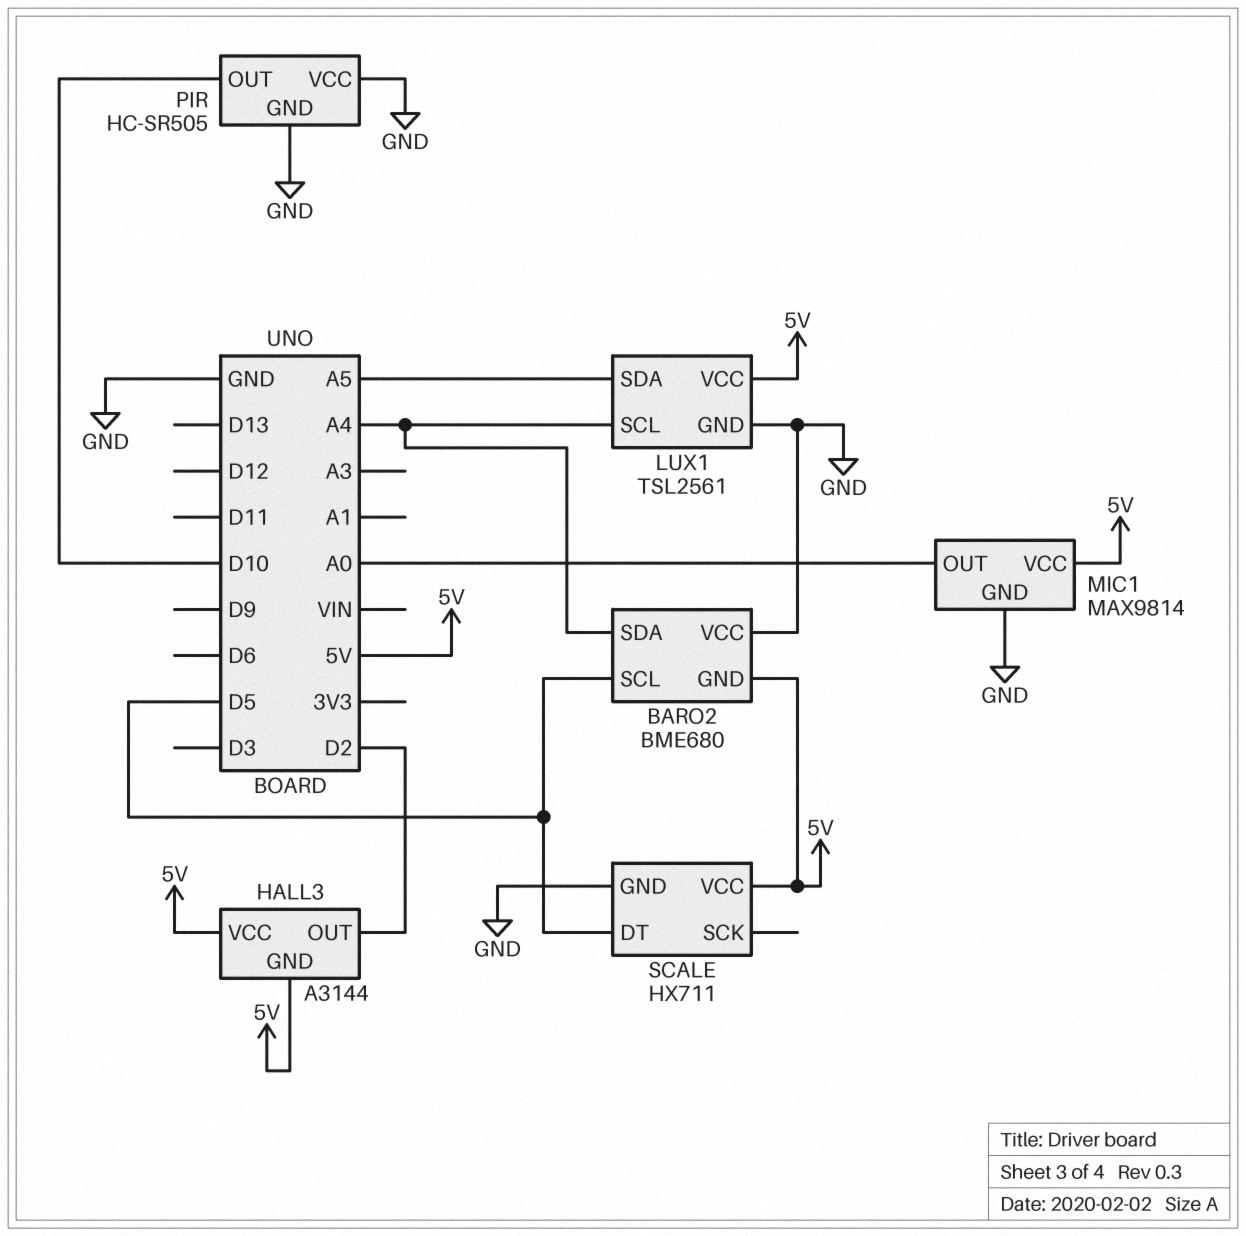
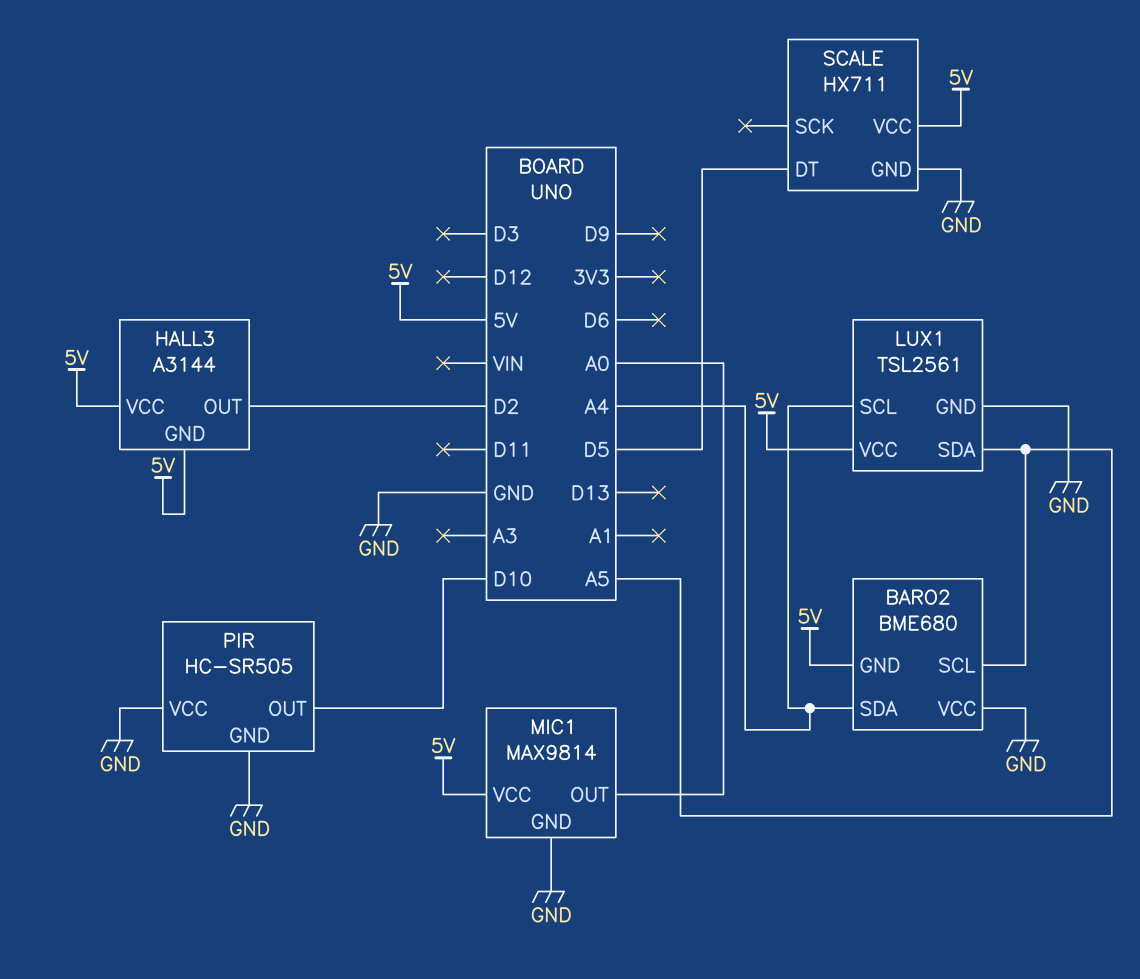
BARO2 pin SCL: D5 -> A5

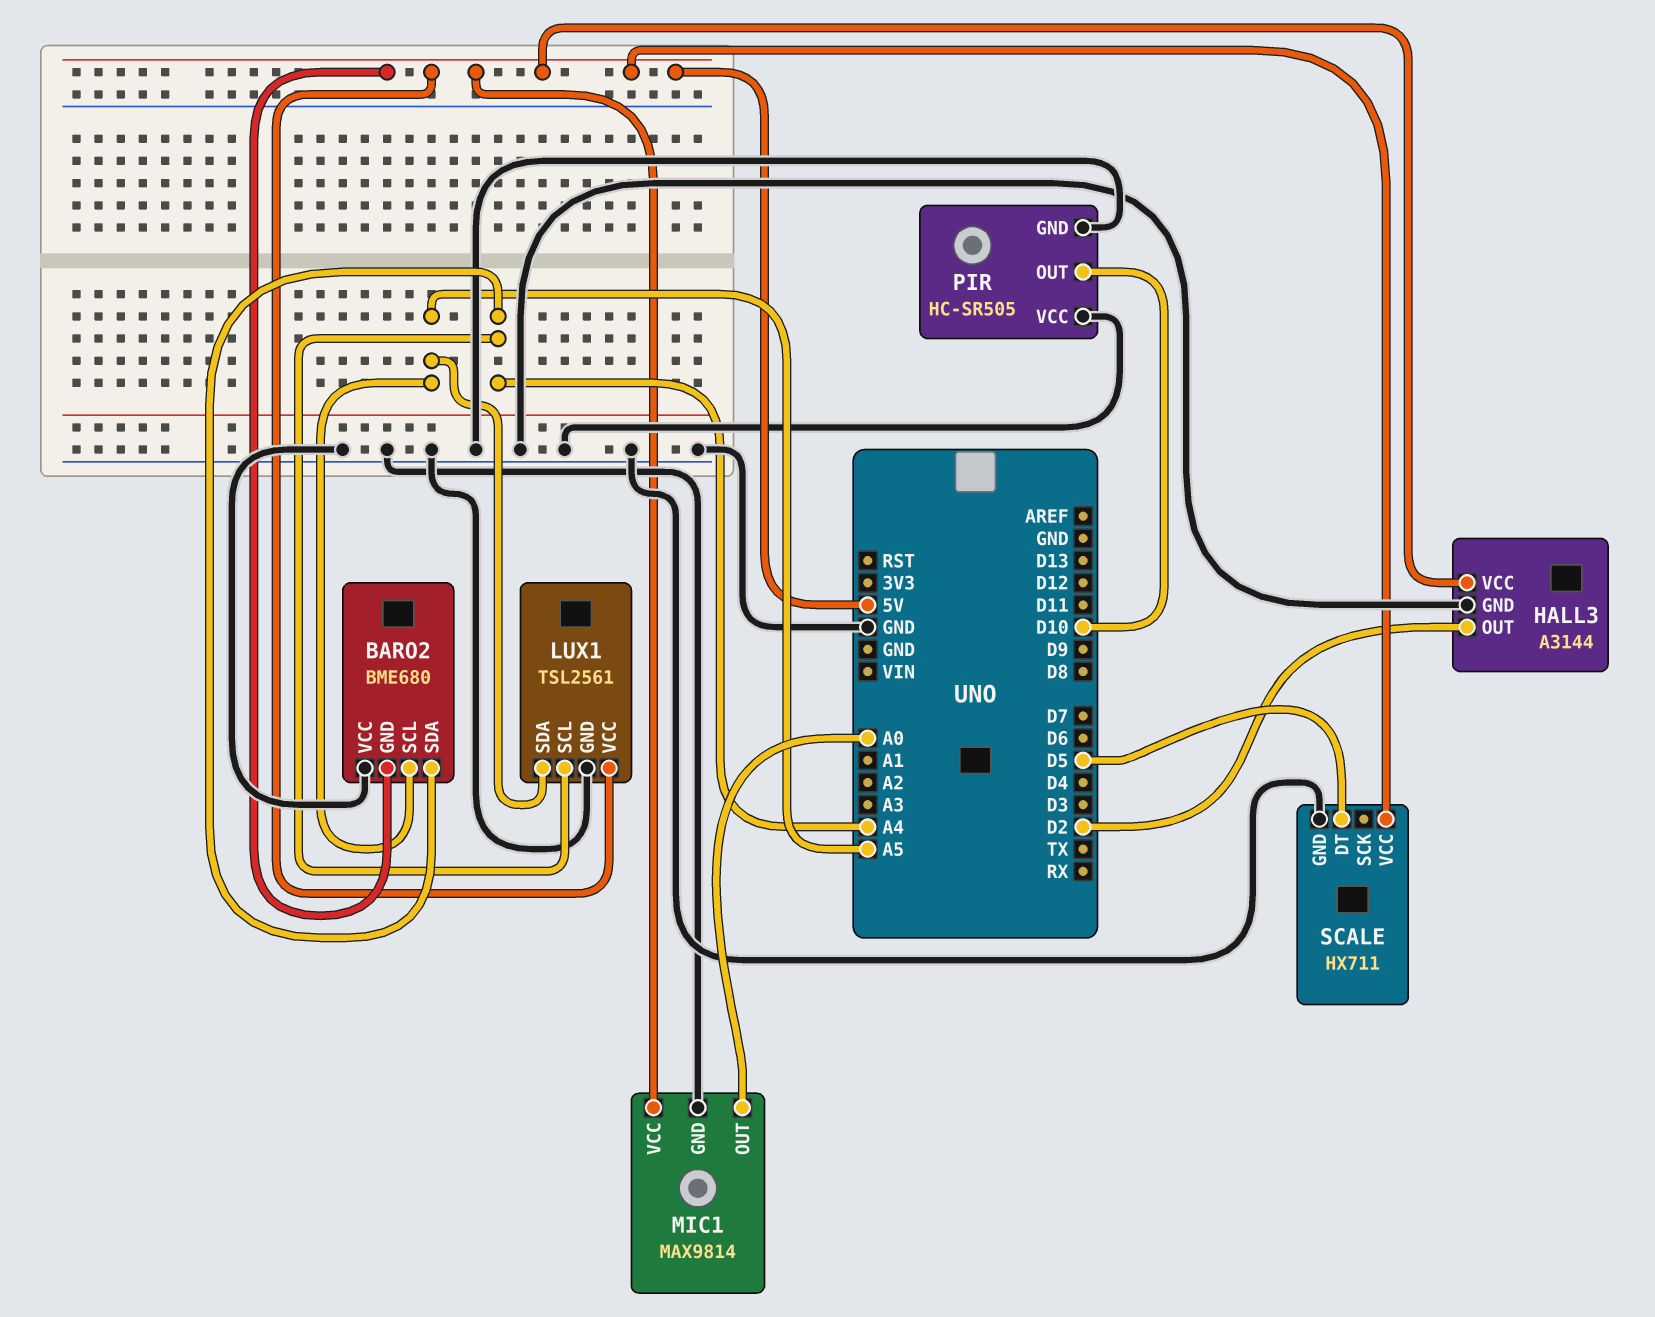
HALL3 pin GND: 5V -> GND

